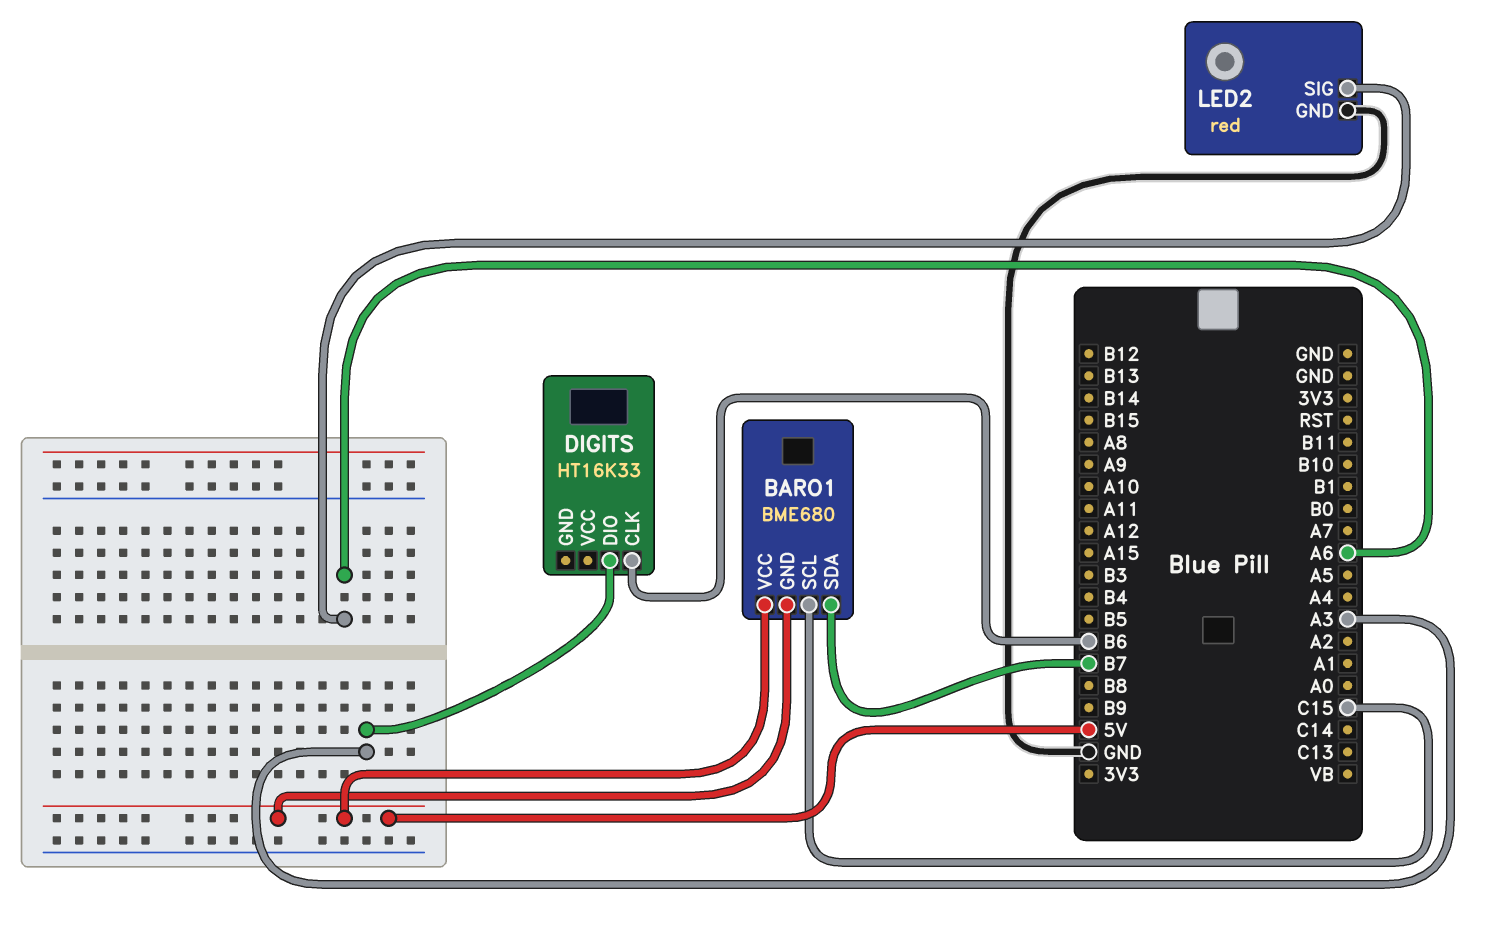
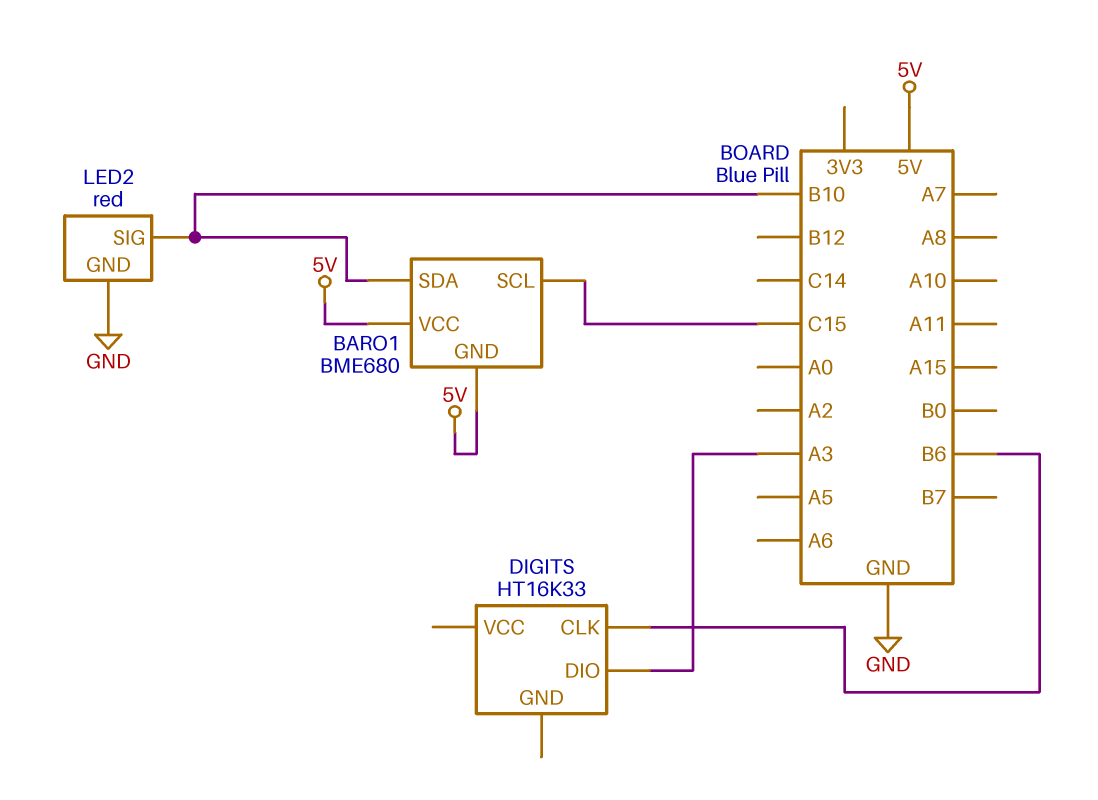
BARO1 pin SDA: B7 -> B10
LED2 pin SIG: A6 -> B10

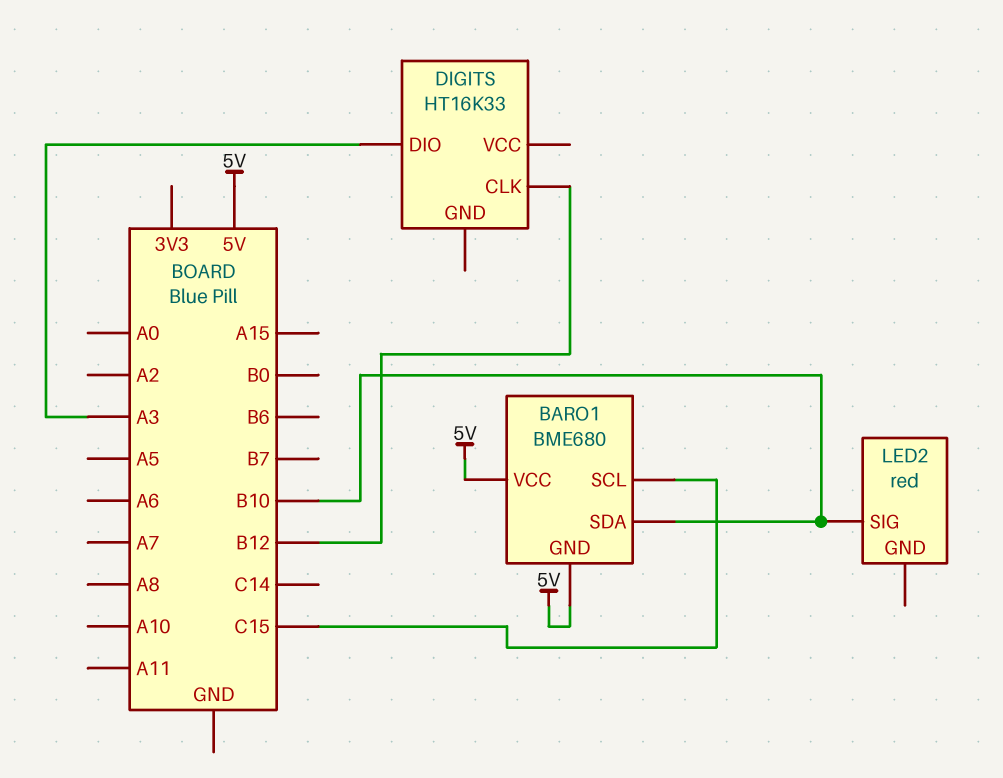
DIGITS pin CLK: B6 -> B12
LED2 pin GND: GND -> none

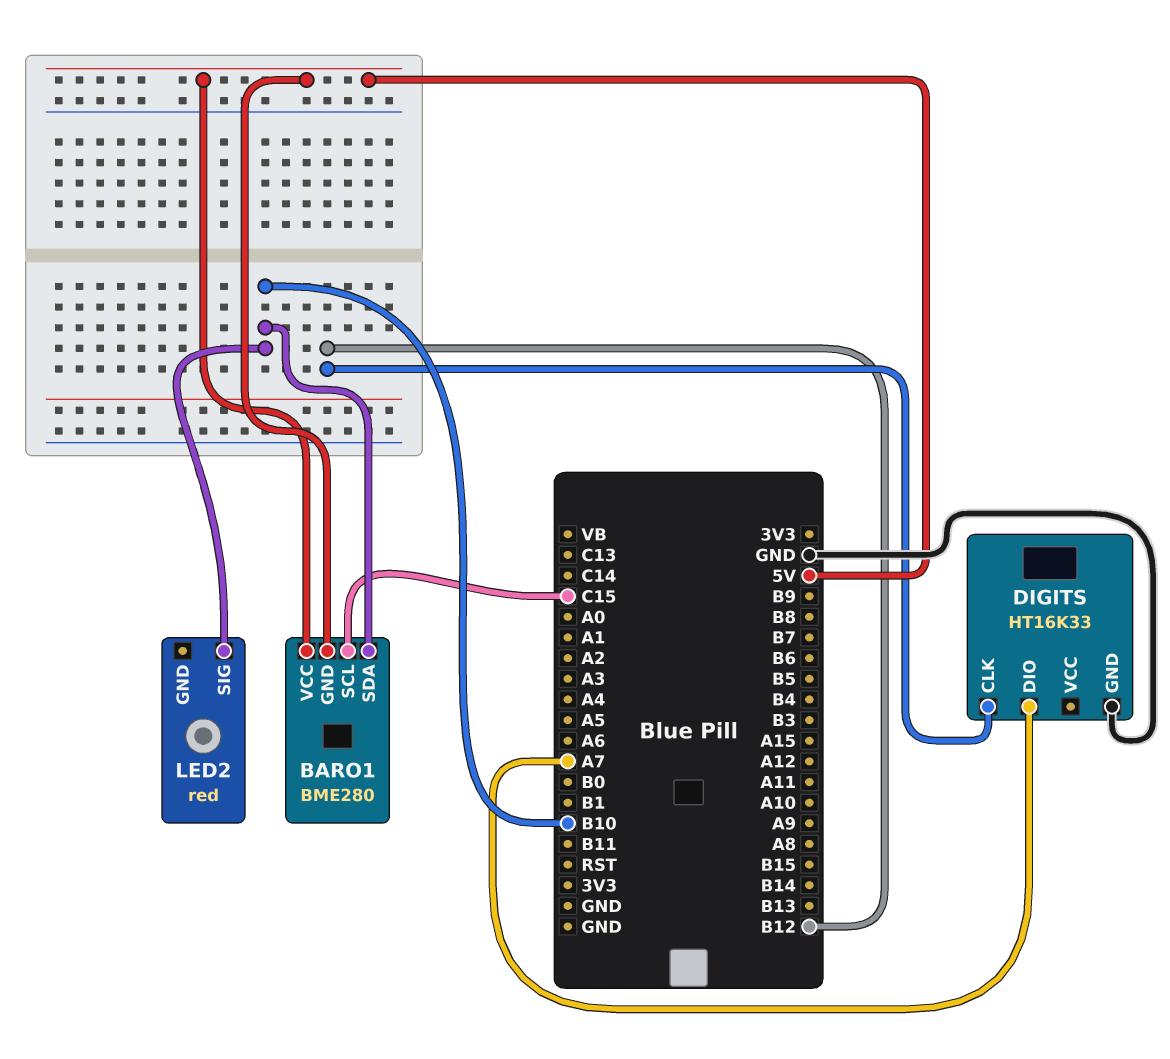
BARO1: BME680 -> BME280
DIGITS pin DIO: A3 -> A7
DIGITS pin GND: none -> GND

